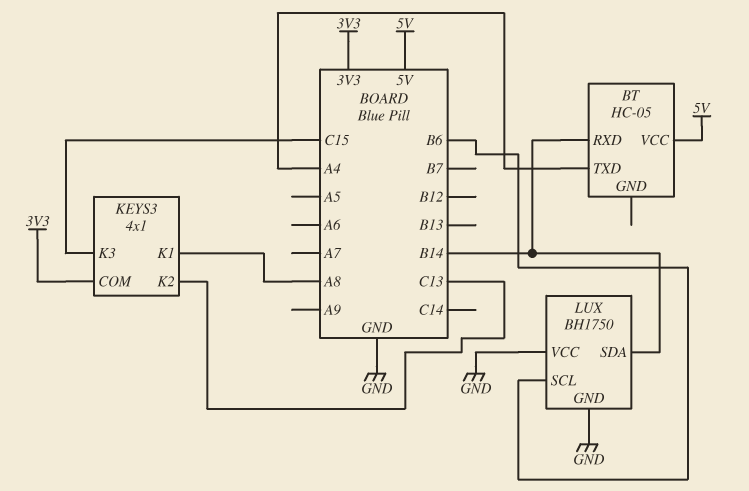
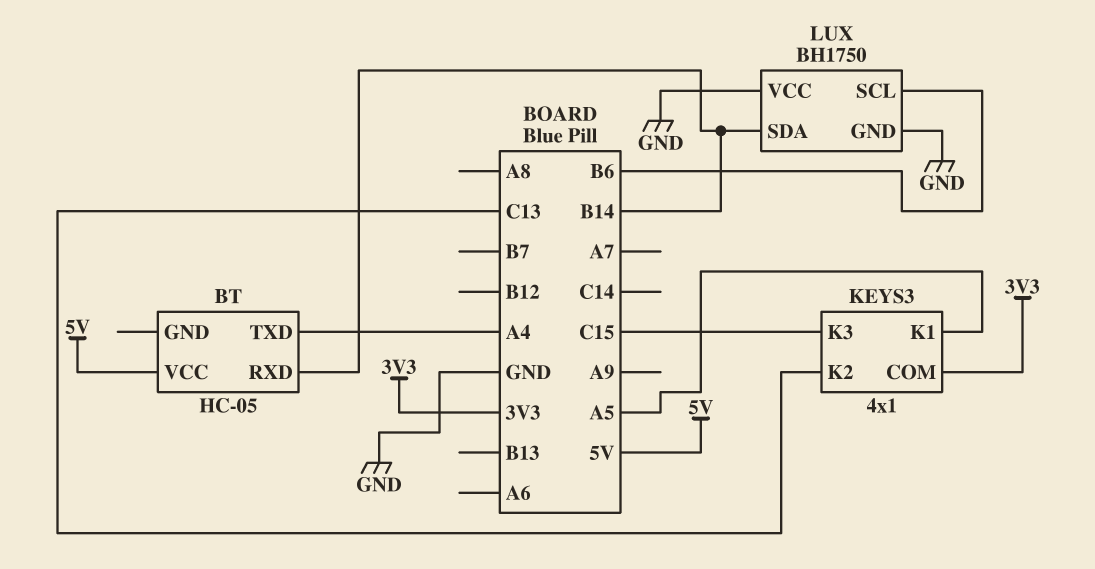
KEYS3 pin K1: A8 -> A5

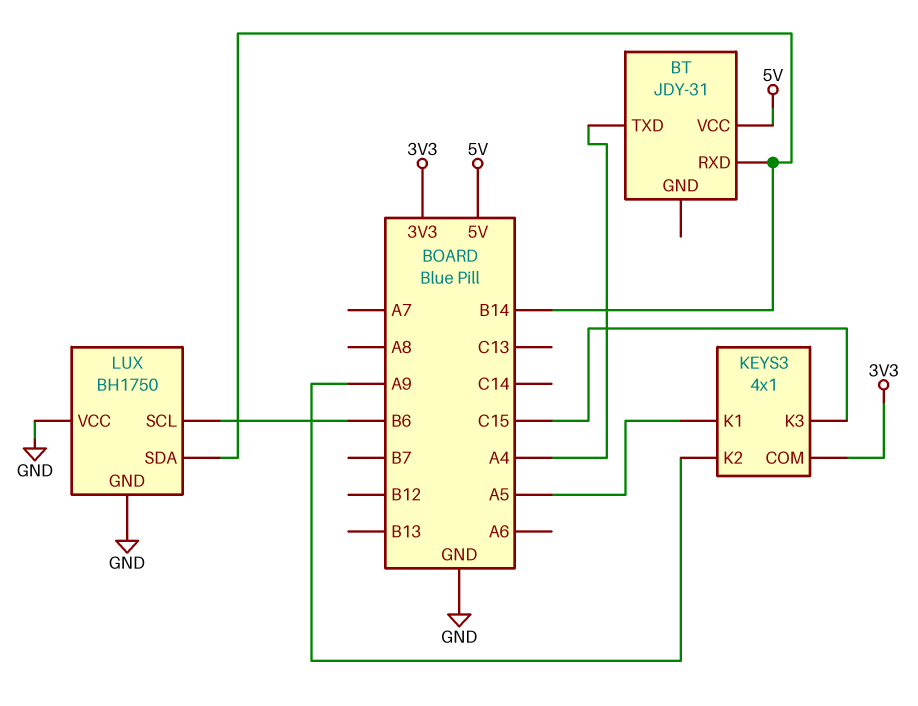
BT: HC-05 -> JDY-31
KEYS3 pin K2: C13 -> A9

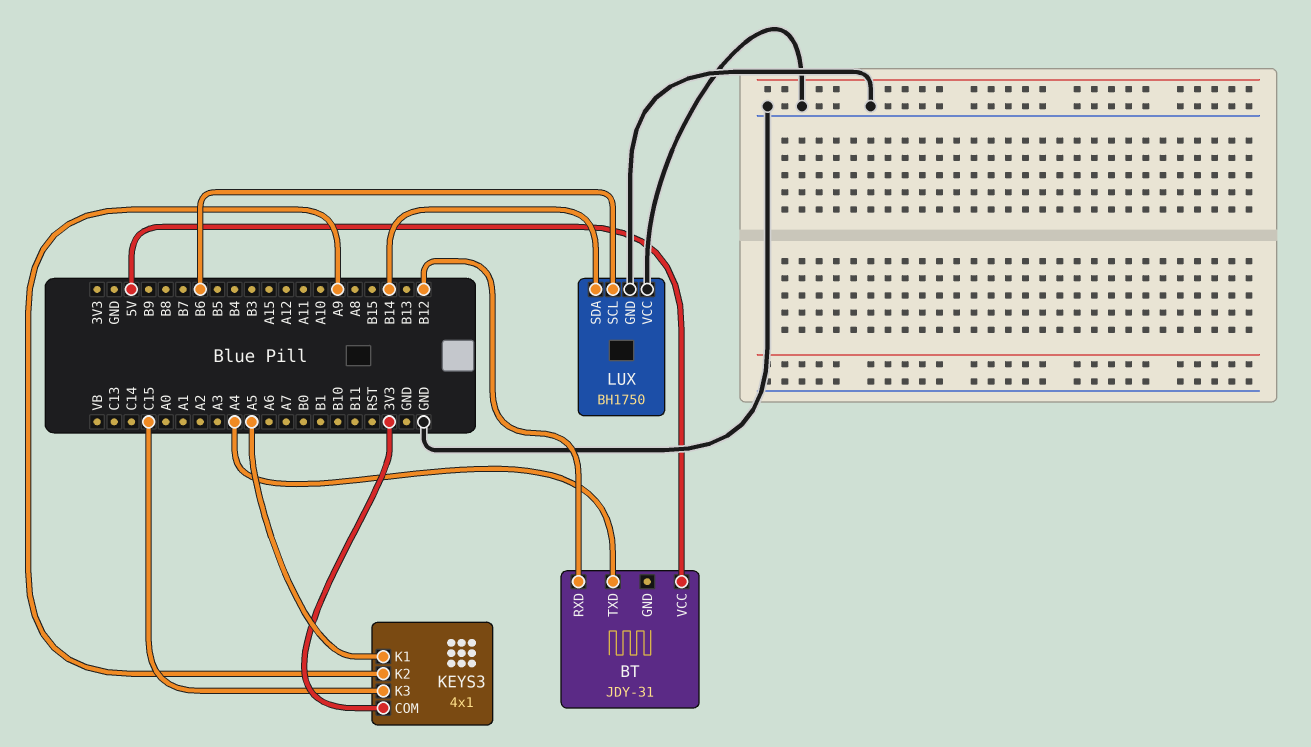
BT pin RXD: B14 -> B12

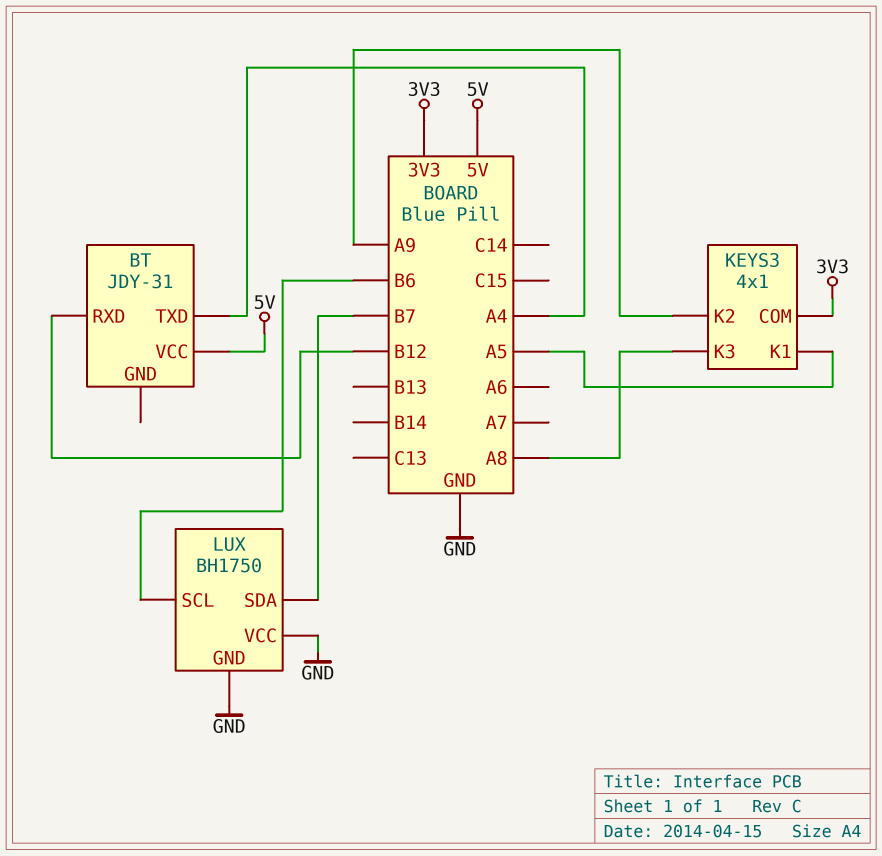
KEYS3 pin K3: C15 -> A8
LUX pin SDA: B14 -> B7

